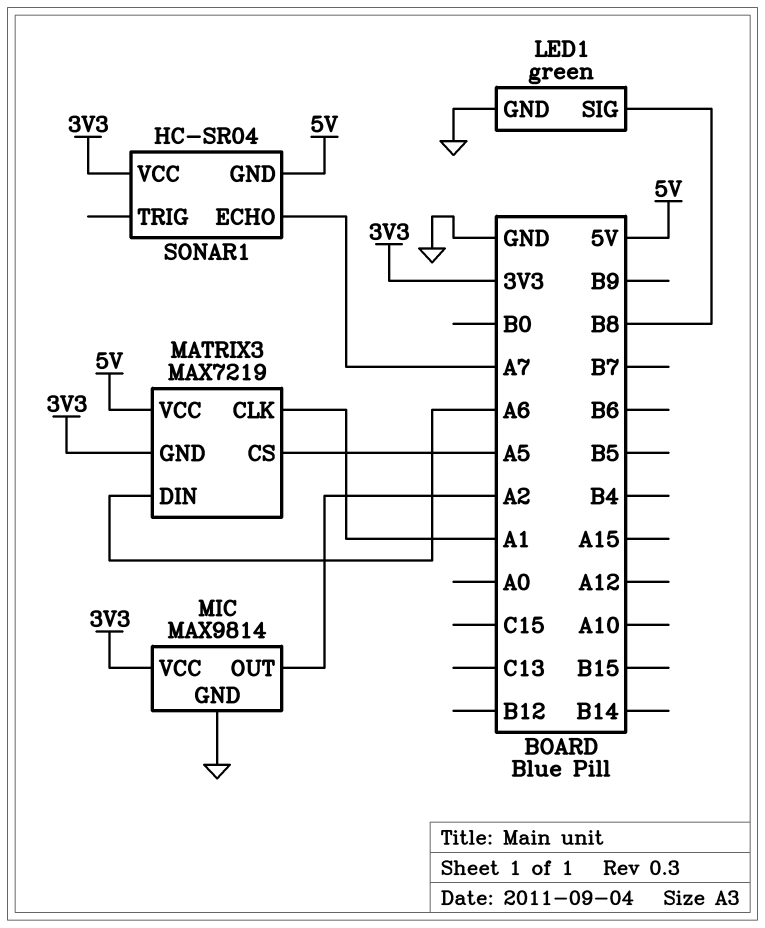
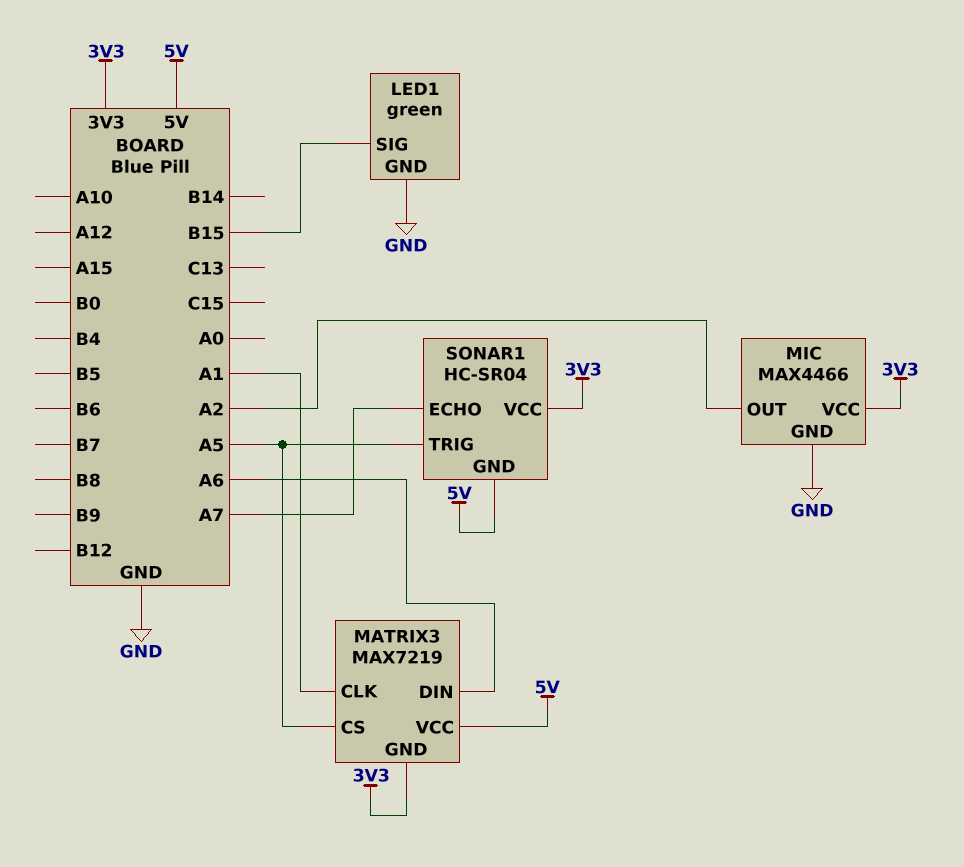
LED1 pin SIG: B8 -> B15
MIC: MAX9814 -> MAX4466
SONAR1 pin TRIG: none -> A5

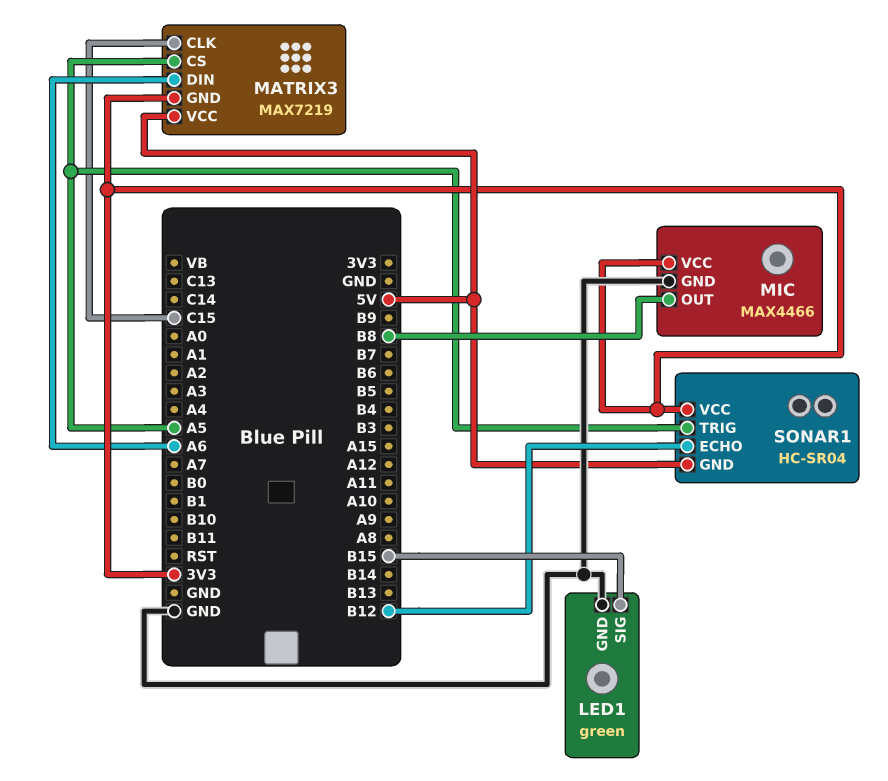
MATRIX3 pin CLK: A1 -> C15
MIC pin OUT: A2 -> B8
SONAR1 pin ECHO: A7 -> B12

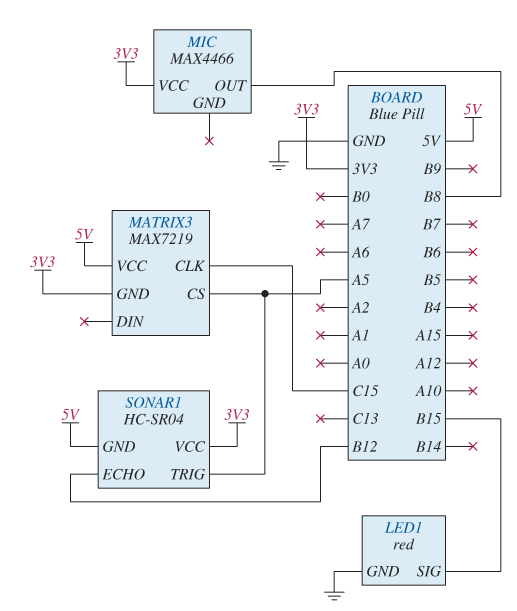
LED1: green -> red
MATRIX3 pin DIN: A6 -> none
MIC pin GND: GND -> none

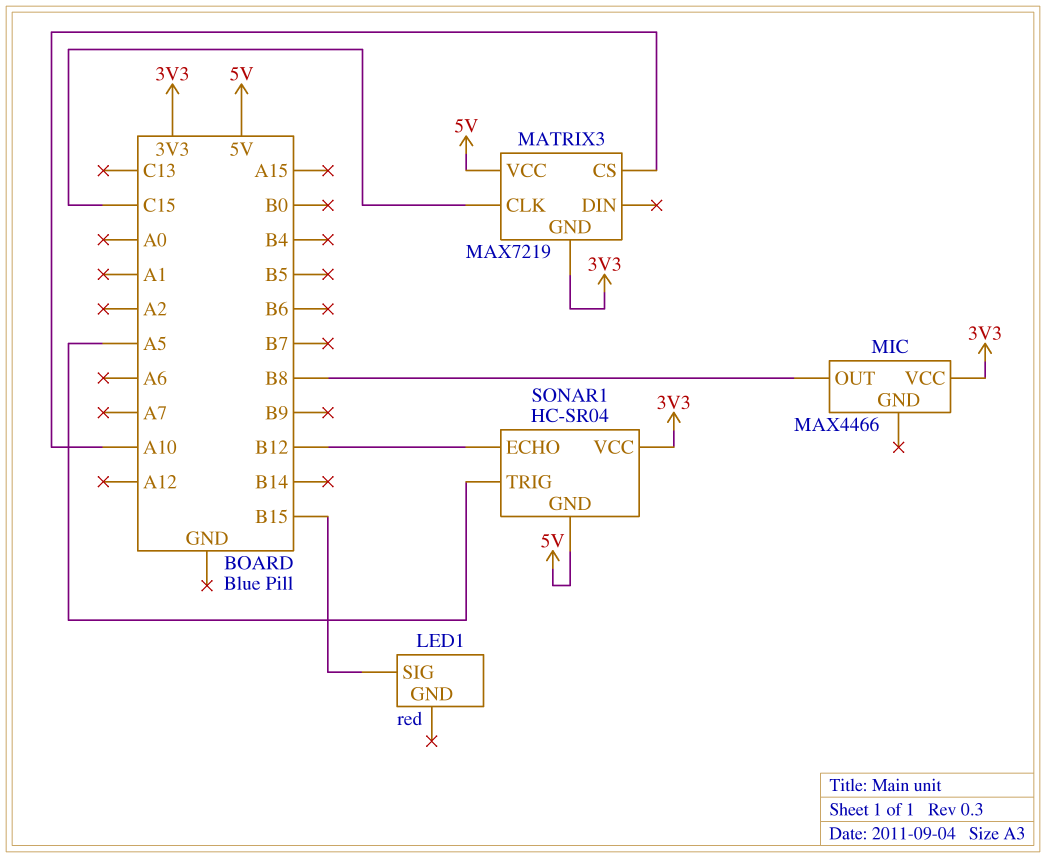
LED1 pin GND: GND -> none
MATRIX3 pin CS: A5 -> A10

